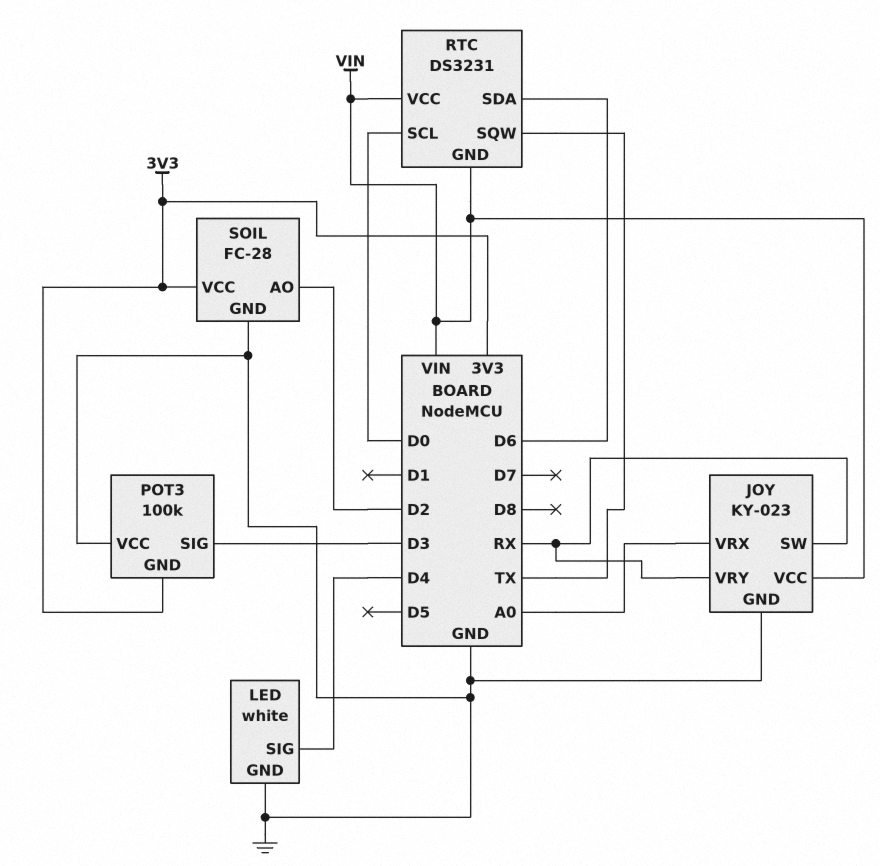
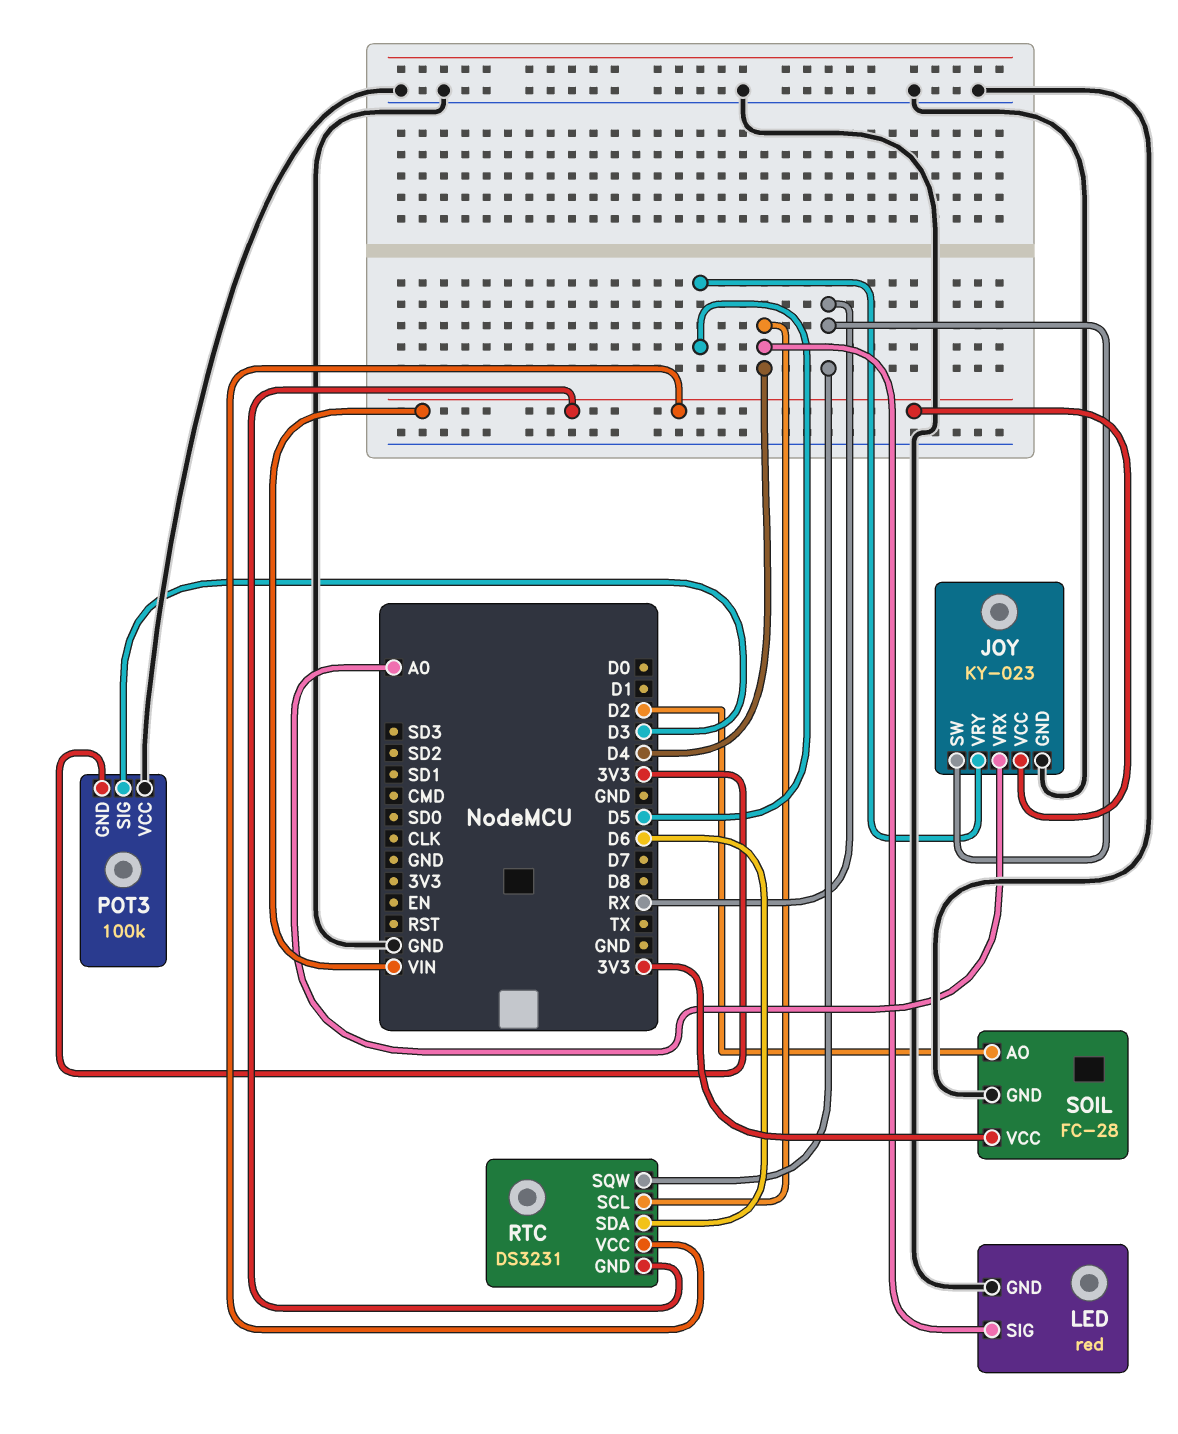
JOY pin VRY: RX -> D5
LED: white -> red
RTC pin SCL: D0 -> D4
RTC pin SQW: TX -> RX

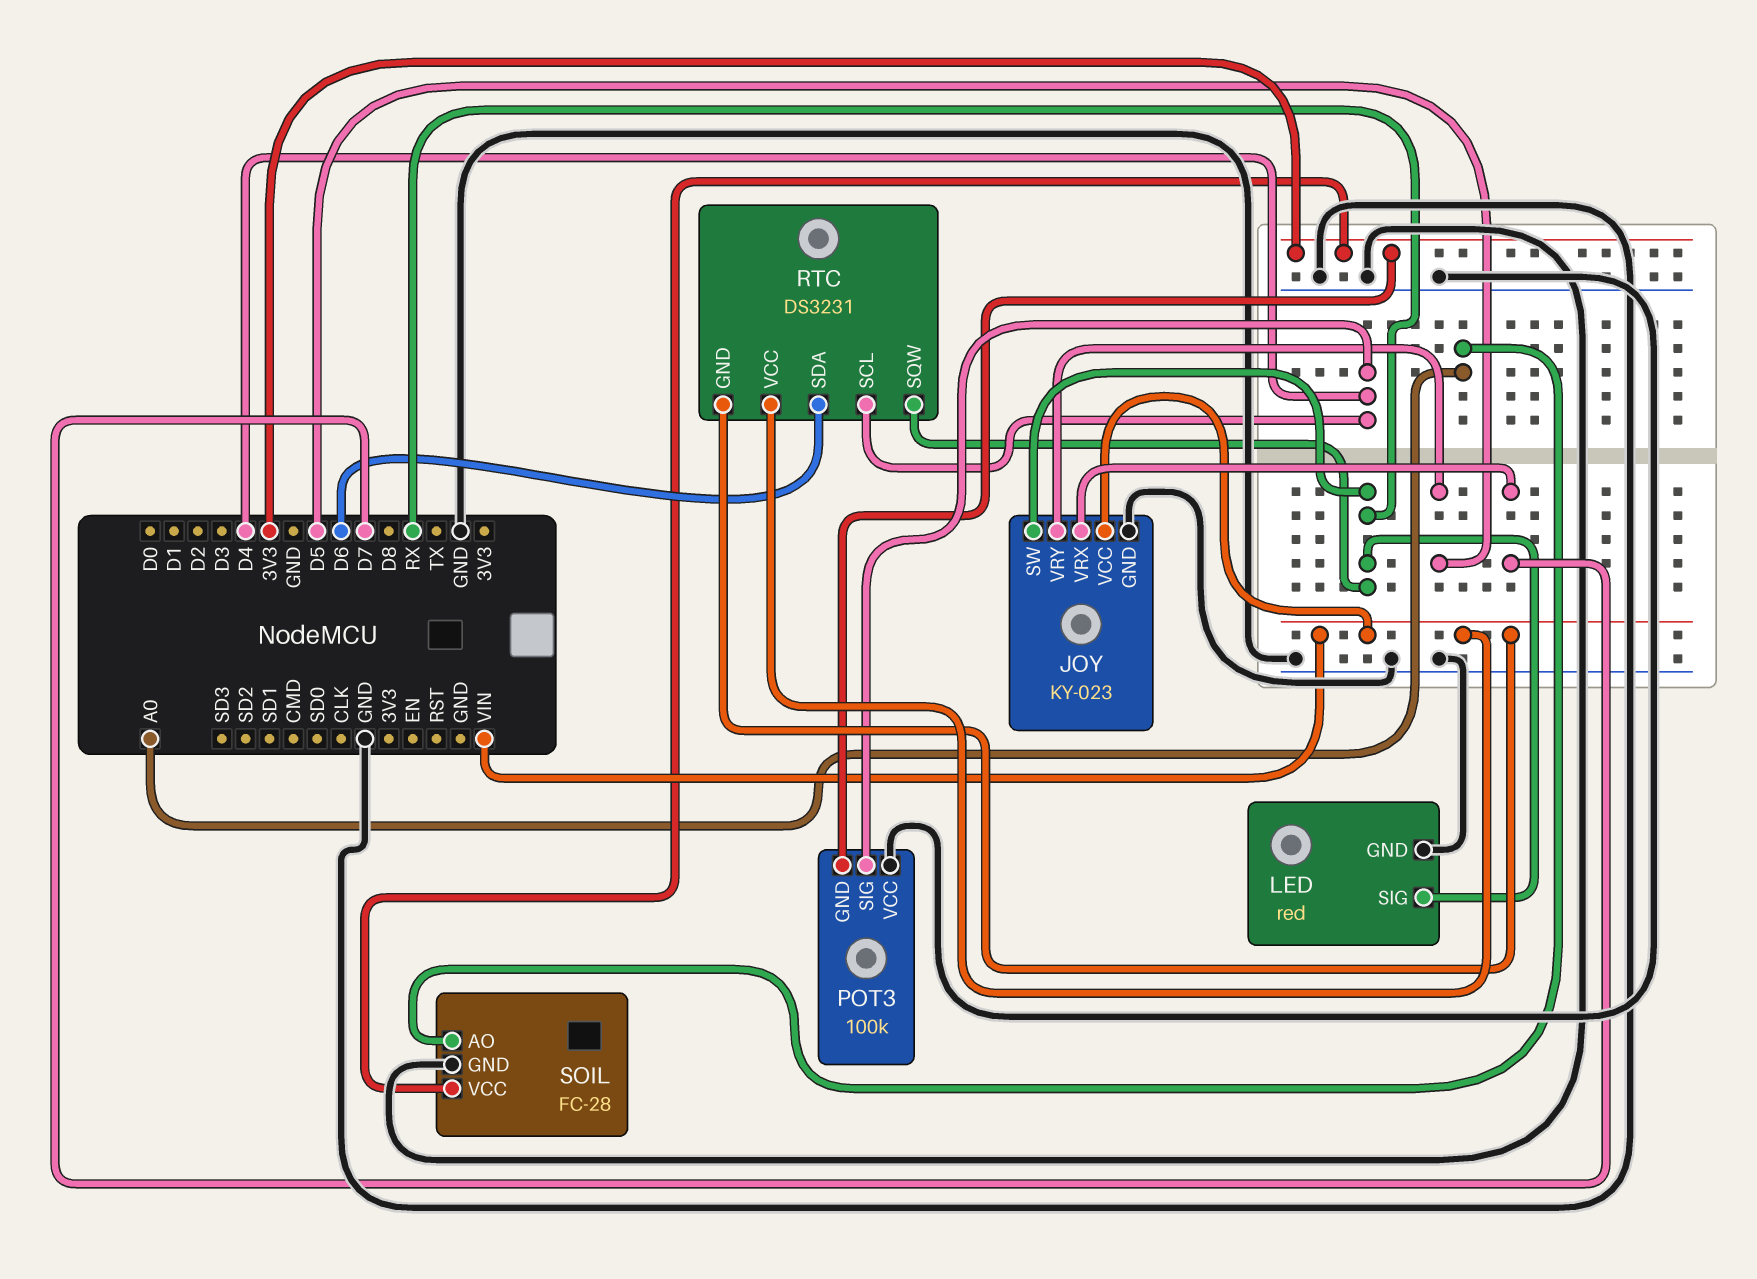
JOY pin VRX: A0 -> D7
LED pin SIG: D4 -> RX
POT3 pin SIG: D3 -> D4
SOIL pin AO: D2 -> A0

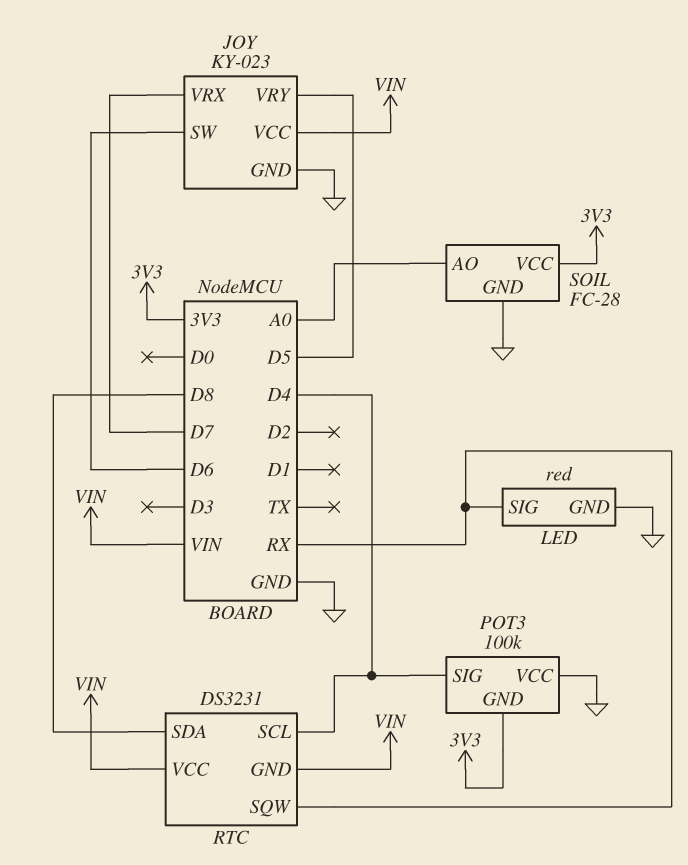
JOY pin SW: RX -> D6
RTC pin SDA: D6 -> D8

